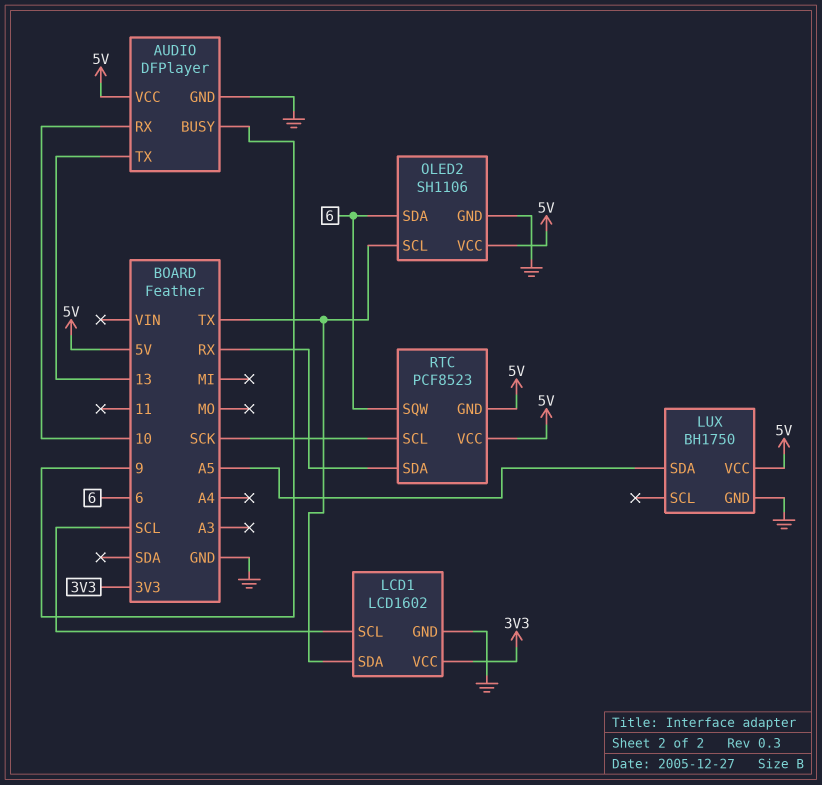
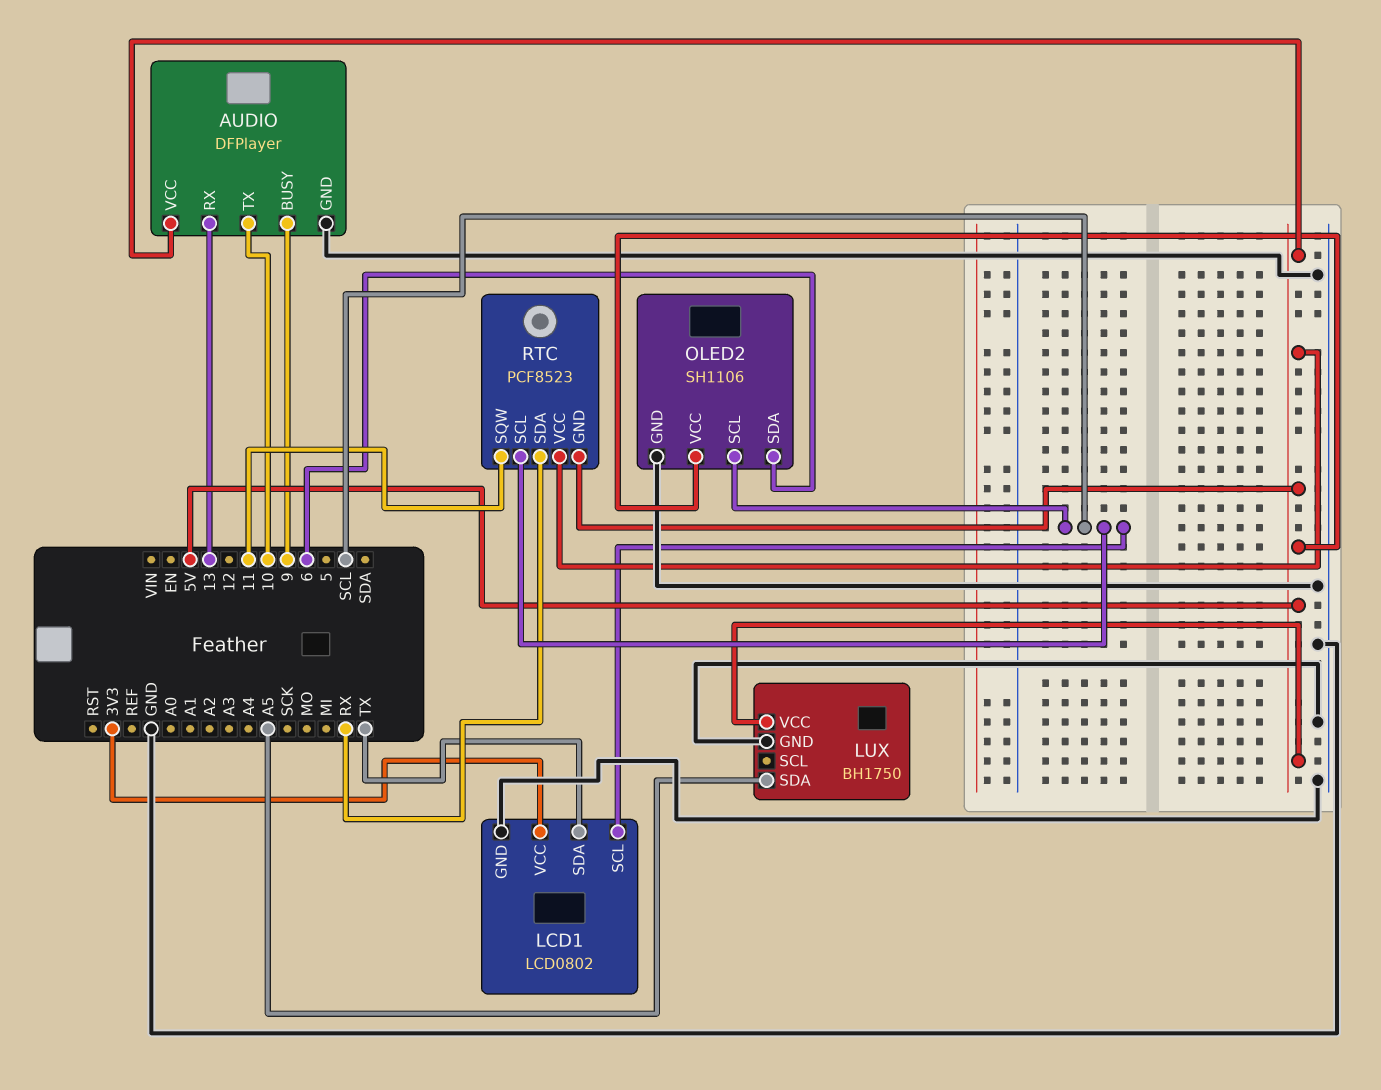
AUDIO pin RX: 10 -> 13
AUDIO pin TX: 13 -> 10
LCD1: LCD1602 -> LCD0802
OLED2 pin SCL: TX -> SCL
RTC pin SCL: SCK -> SCL
RTC pin SQW: 6 -> 11

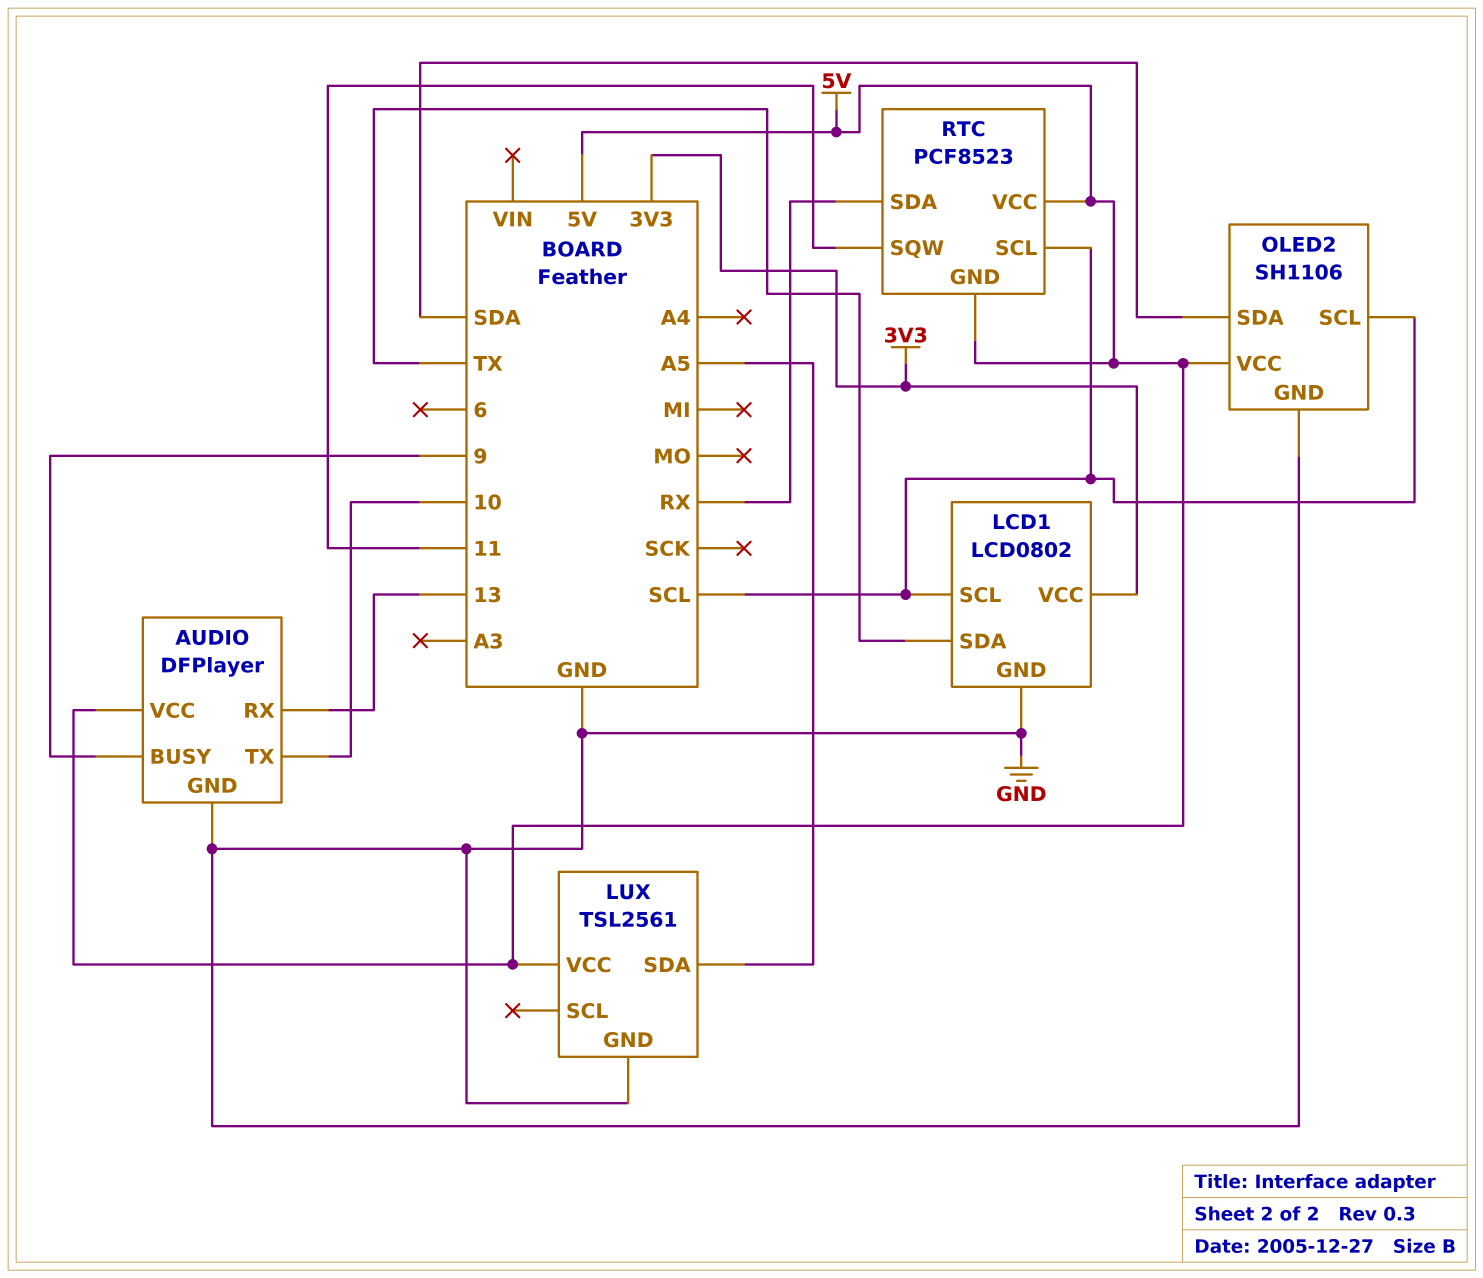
LUX: BH1750 -> TSL2561
OLED2 pin SDA: 6 -> SDA

